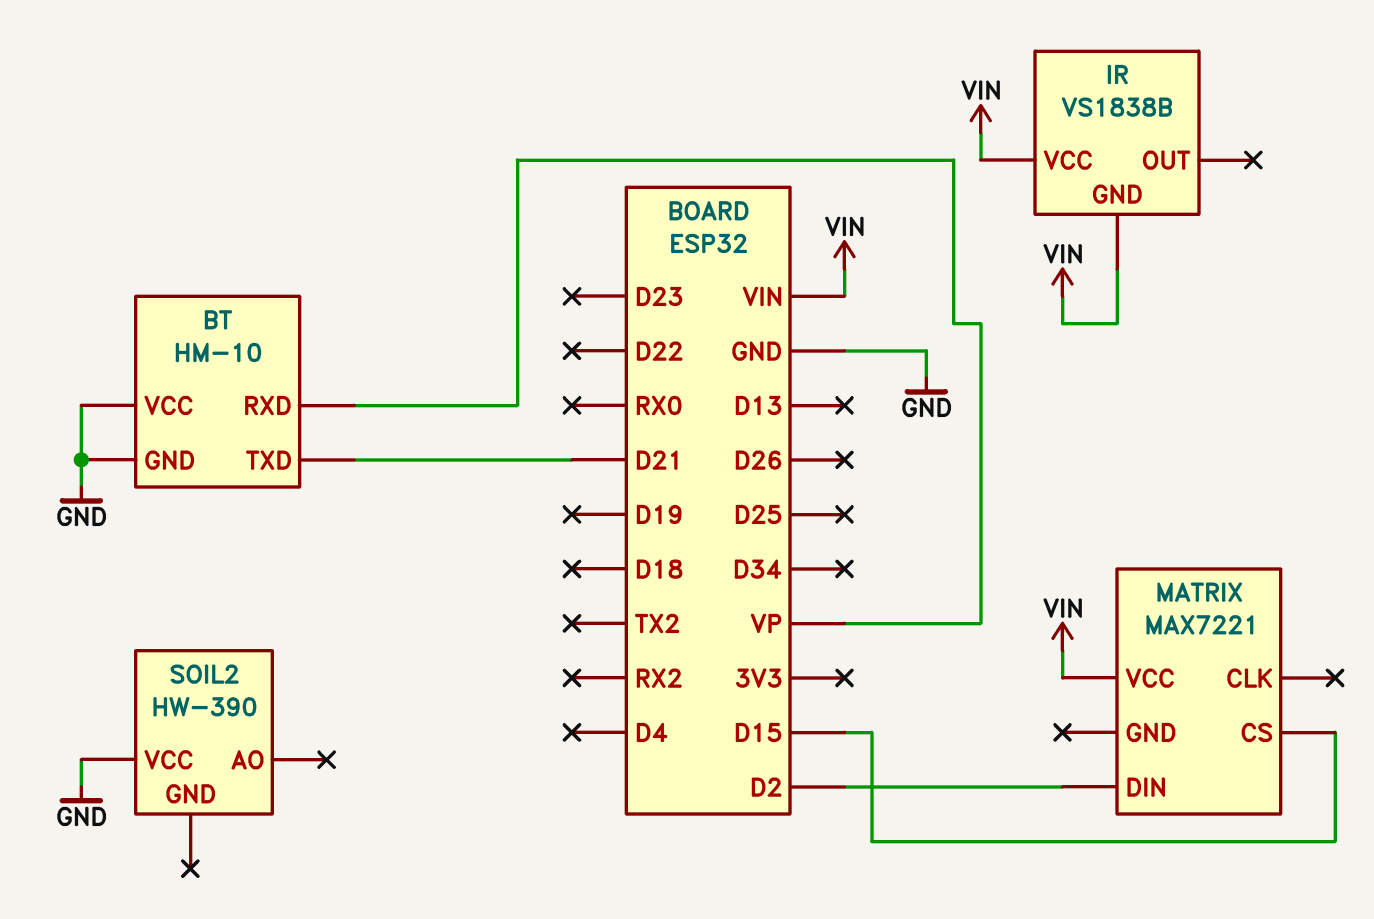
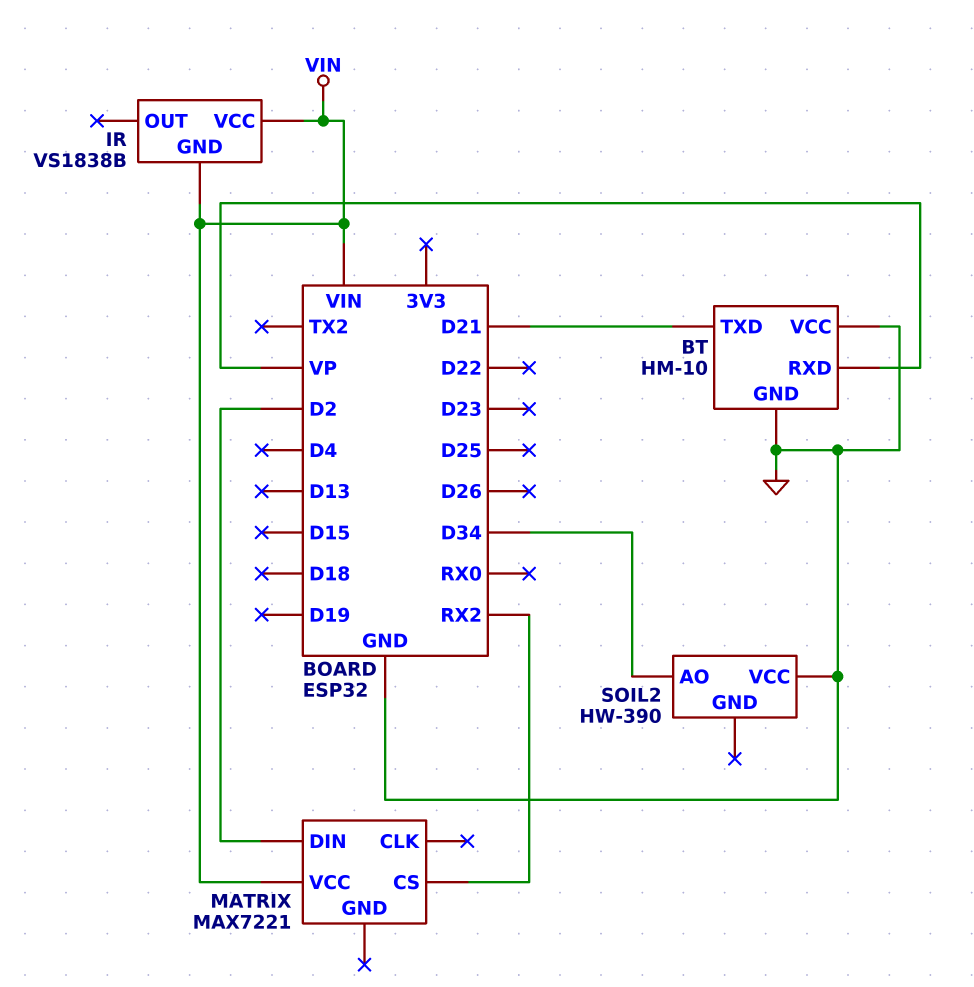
MATRIX pin CS: D15 -> RX2
SOIL2 pin AO: none -> D34

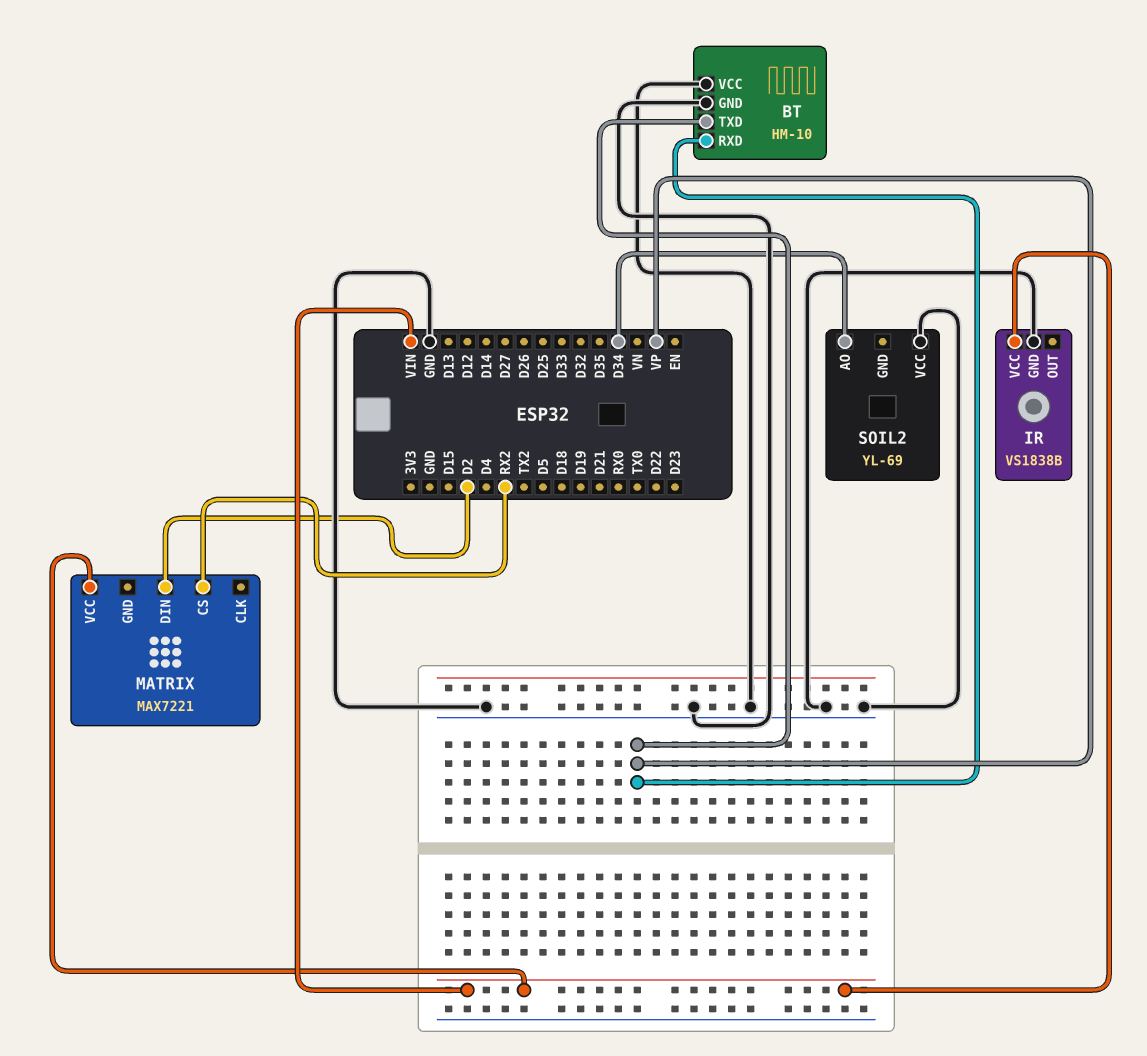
BT pin TXD: D21 -> VP
IR pin GND: VIN -> GND
SOIL2: HW-390 -> YL-69

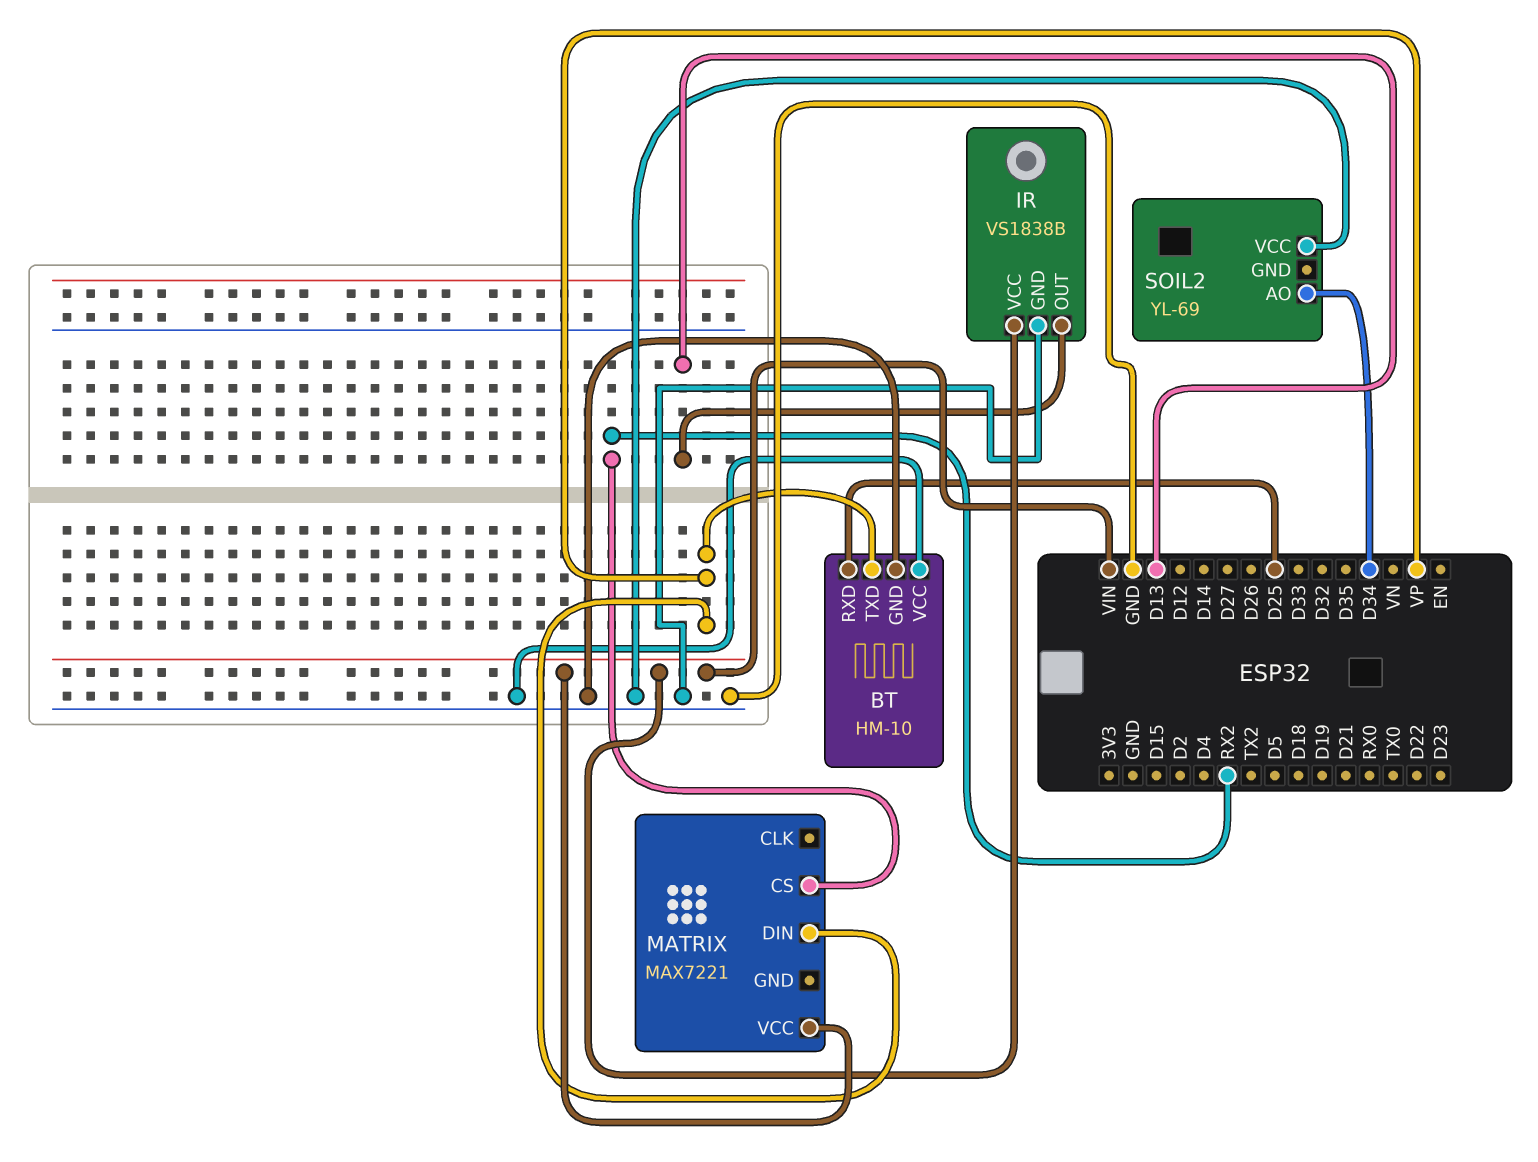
BT pin RXD: VP -> D25
IR pin OUT: none -> D13
MATRIX pin DIN: D2 -> VP

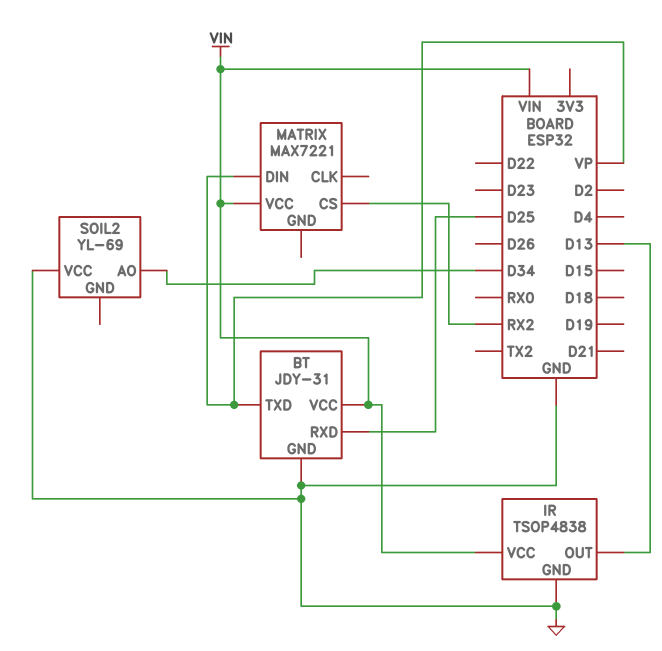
BT: HM-10 -> JDY-31
BT pin VCC: GND -> VIN
IR: VS1838B -> TSOP4838

